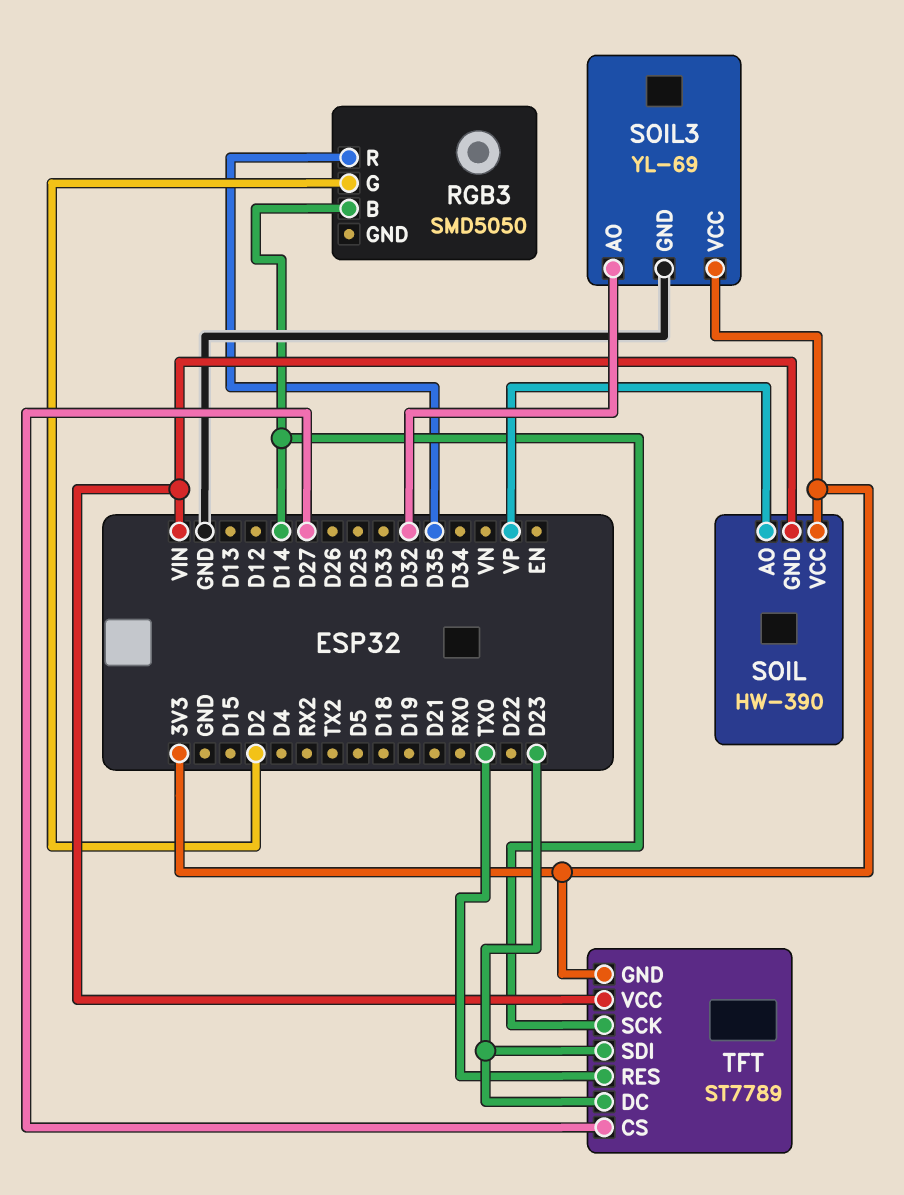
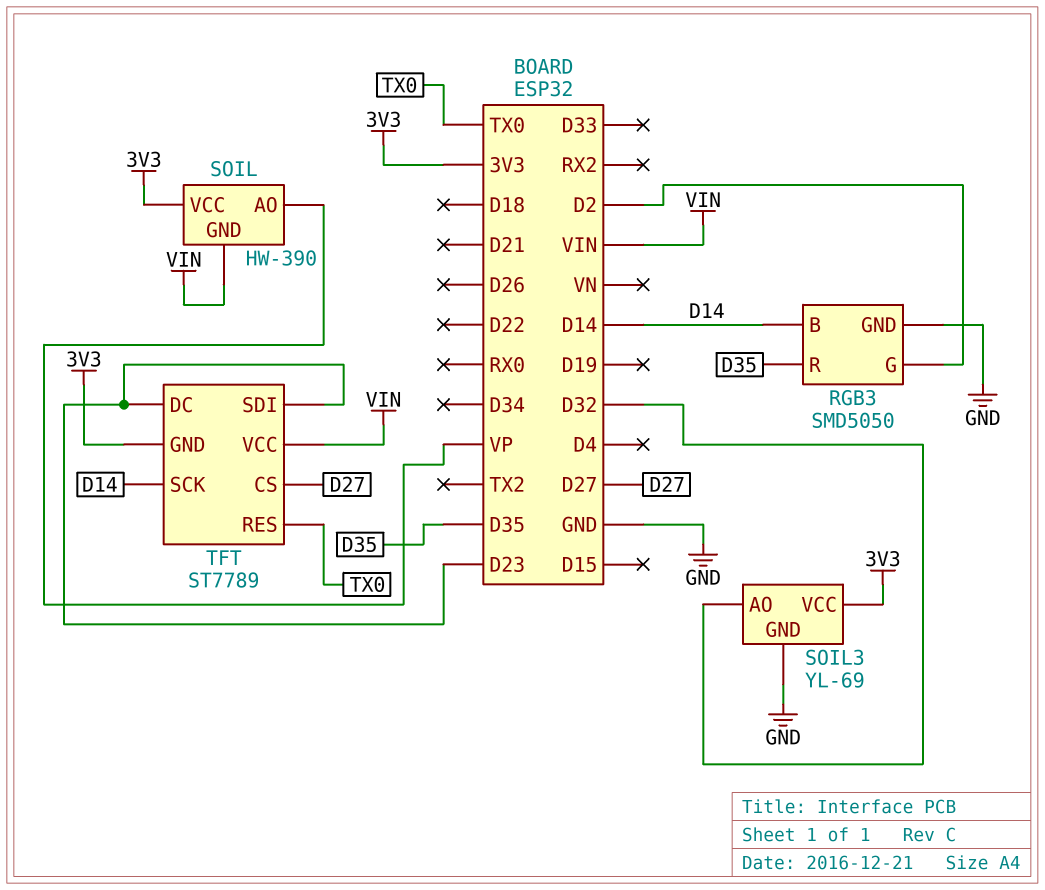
RGB3 pin GND: none -> GND

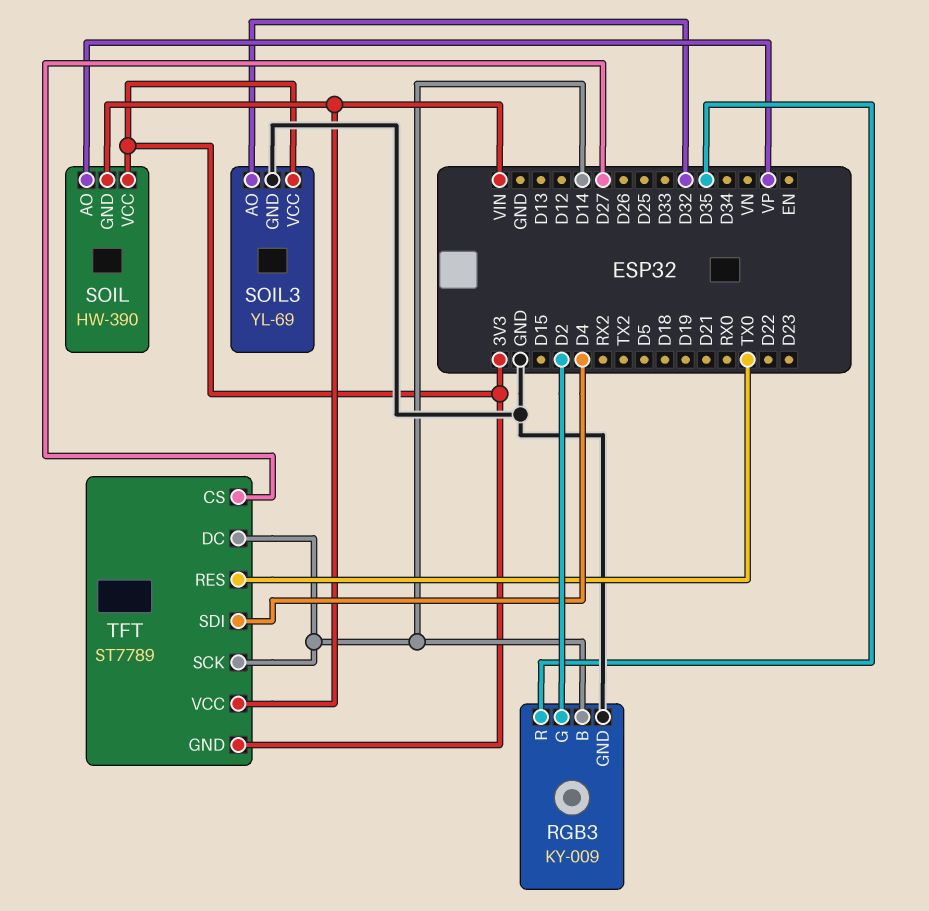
RGB3: SMD5050 -> KY-009
TFT pin DC: D23 -> D14
TFT pin SDI: D23 -> D4

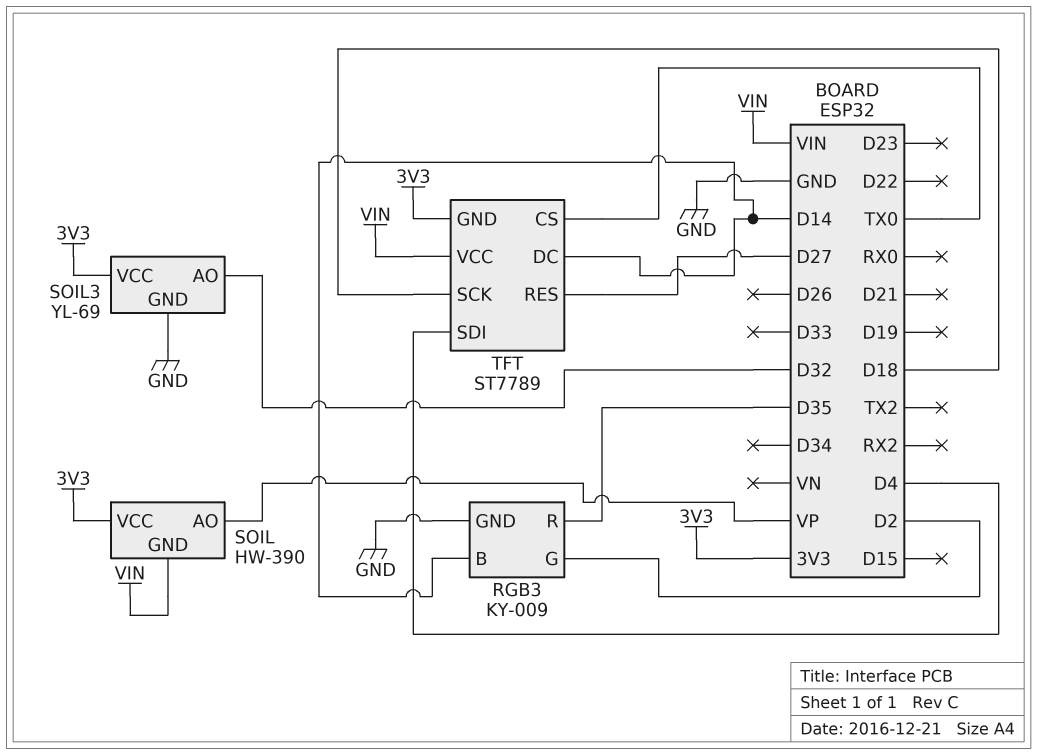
TFT pin CS: D27 -> TX0
TFT pin RES: TX0 -> D27
TFT pin SCK: D14 -> D18

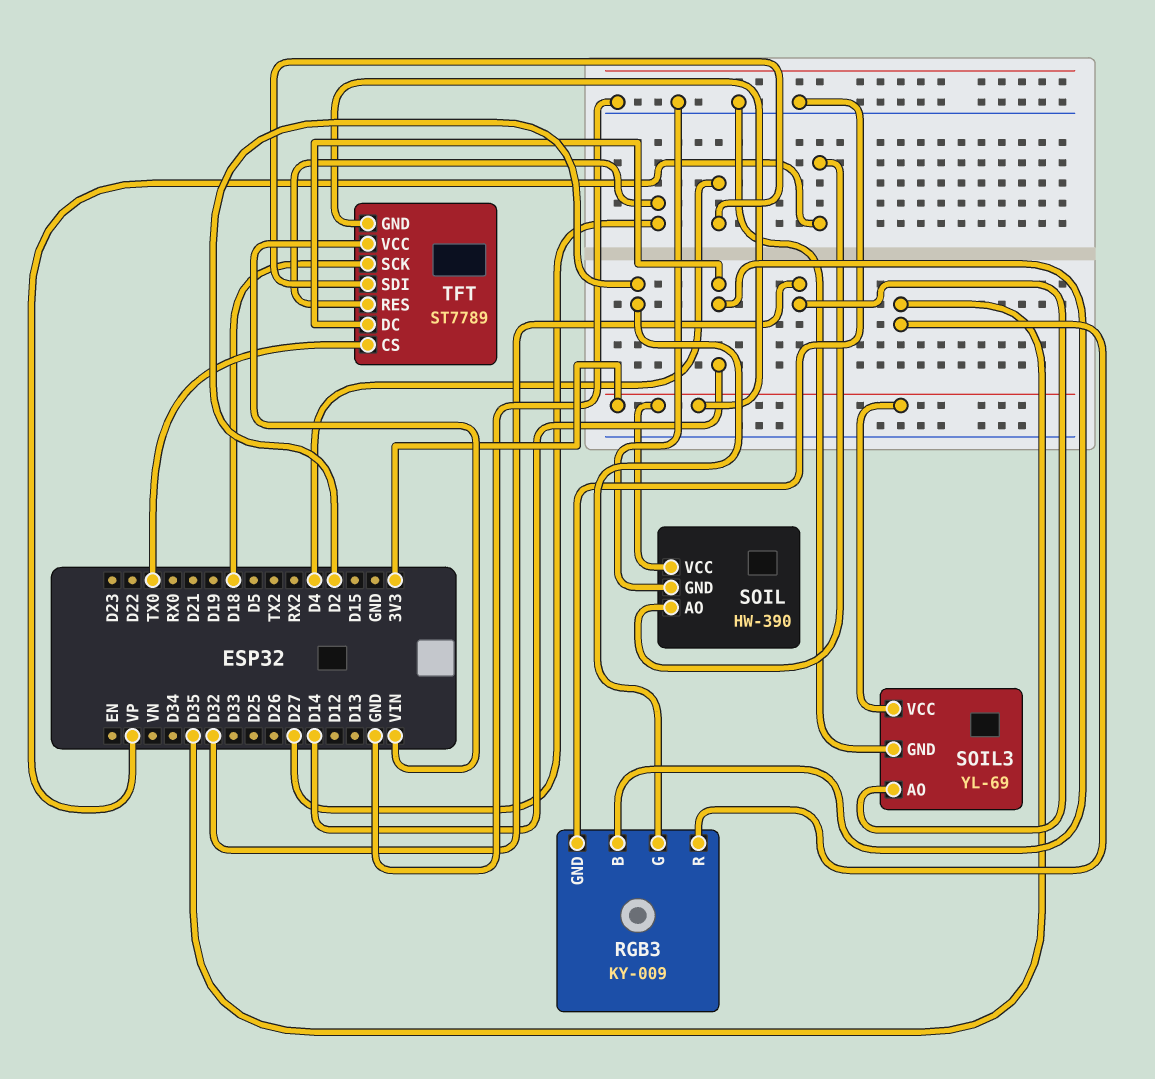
SOIL pin GND: VIN -> GND

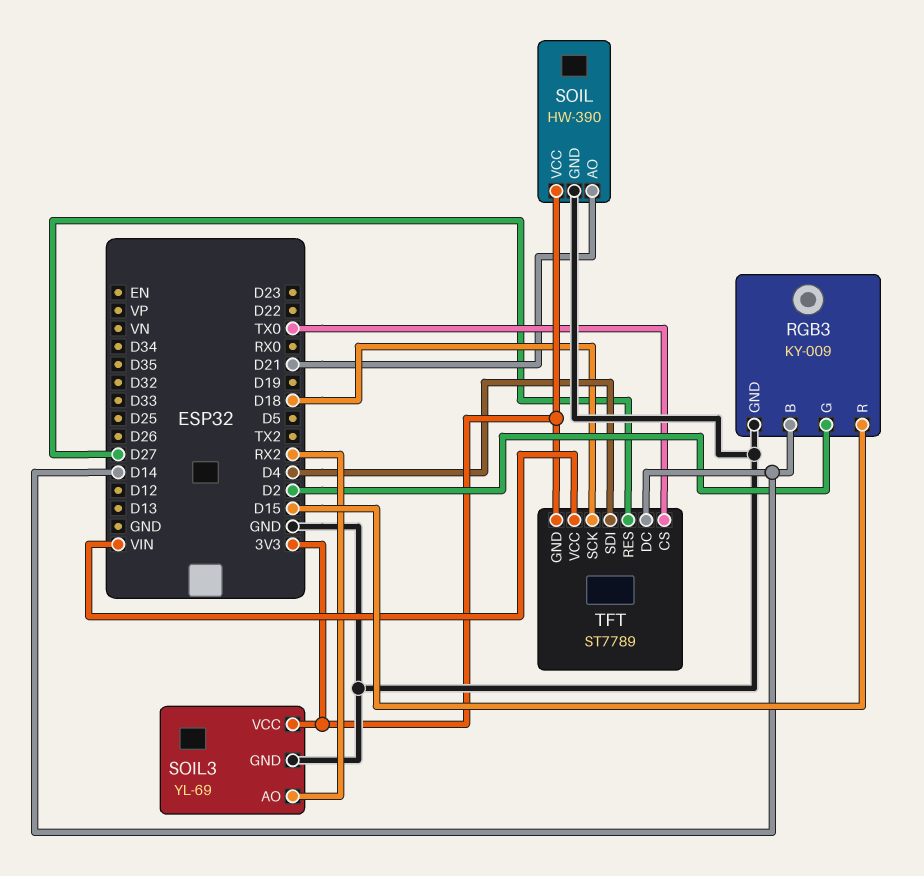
RGB3 pin R: D35 -> D15
SOIL pin AO: VP -> D21
SOIL3 pin AO: D32 -> RX2

